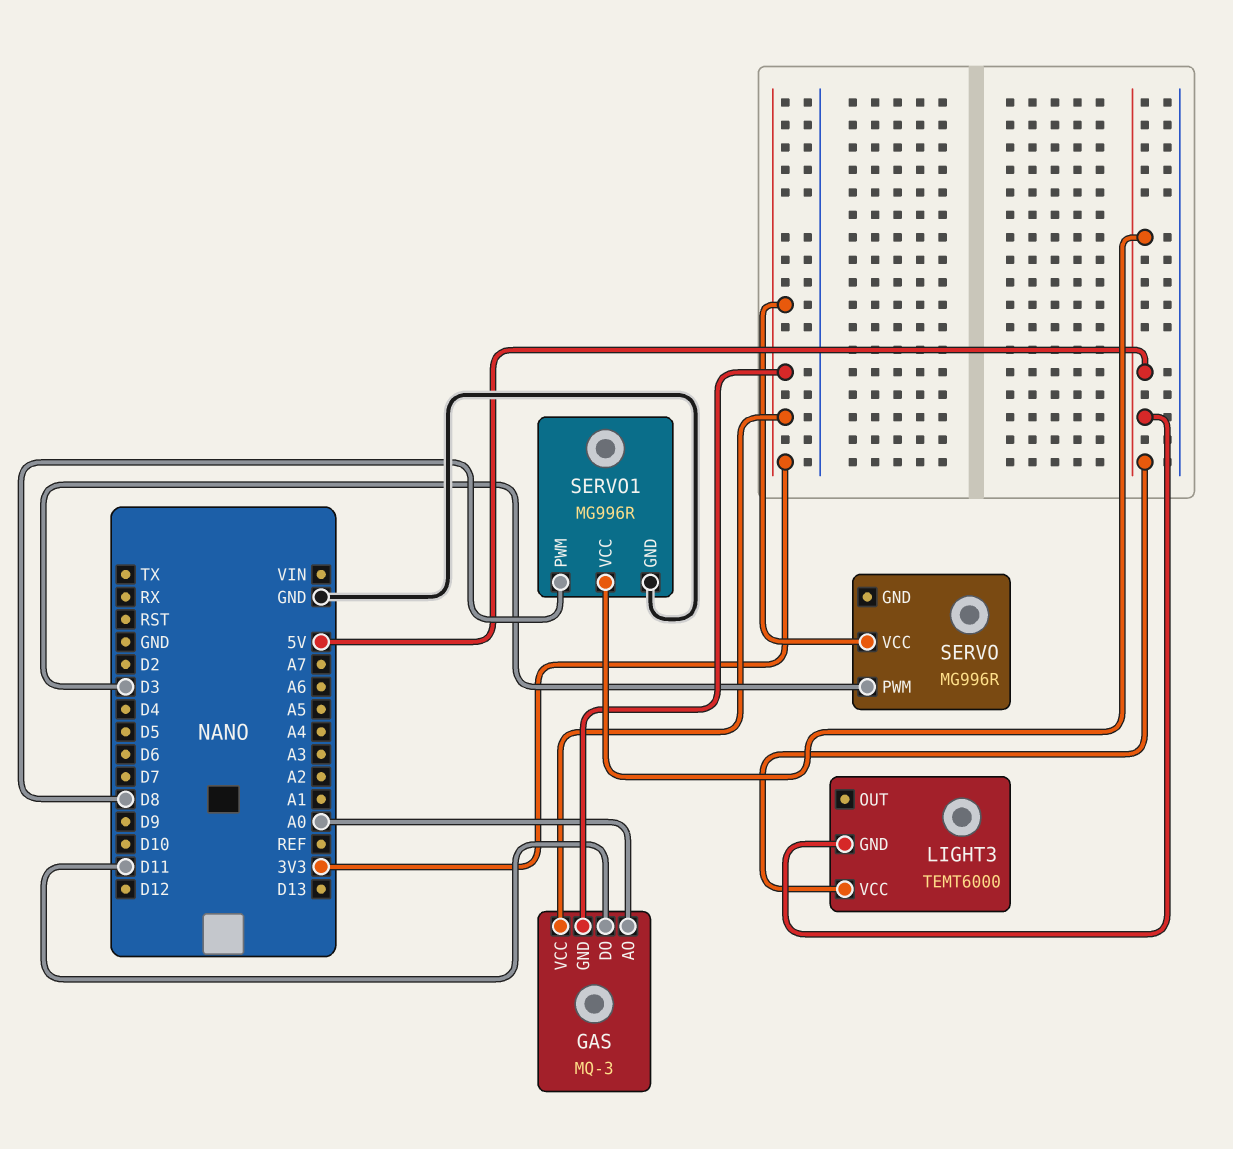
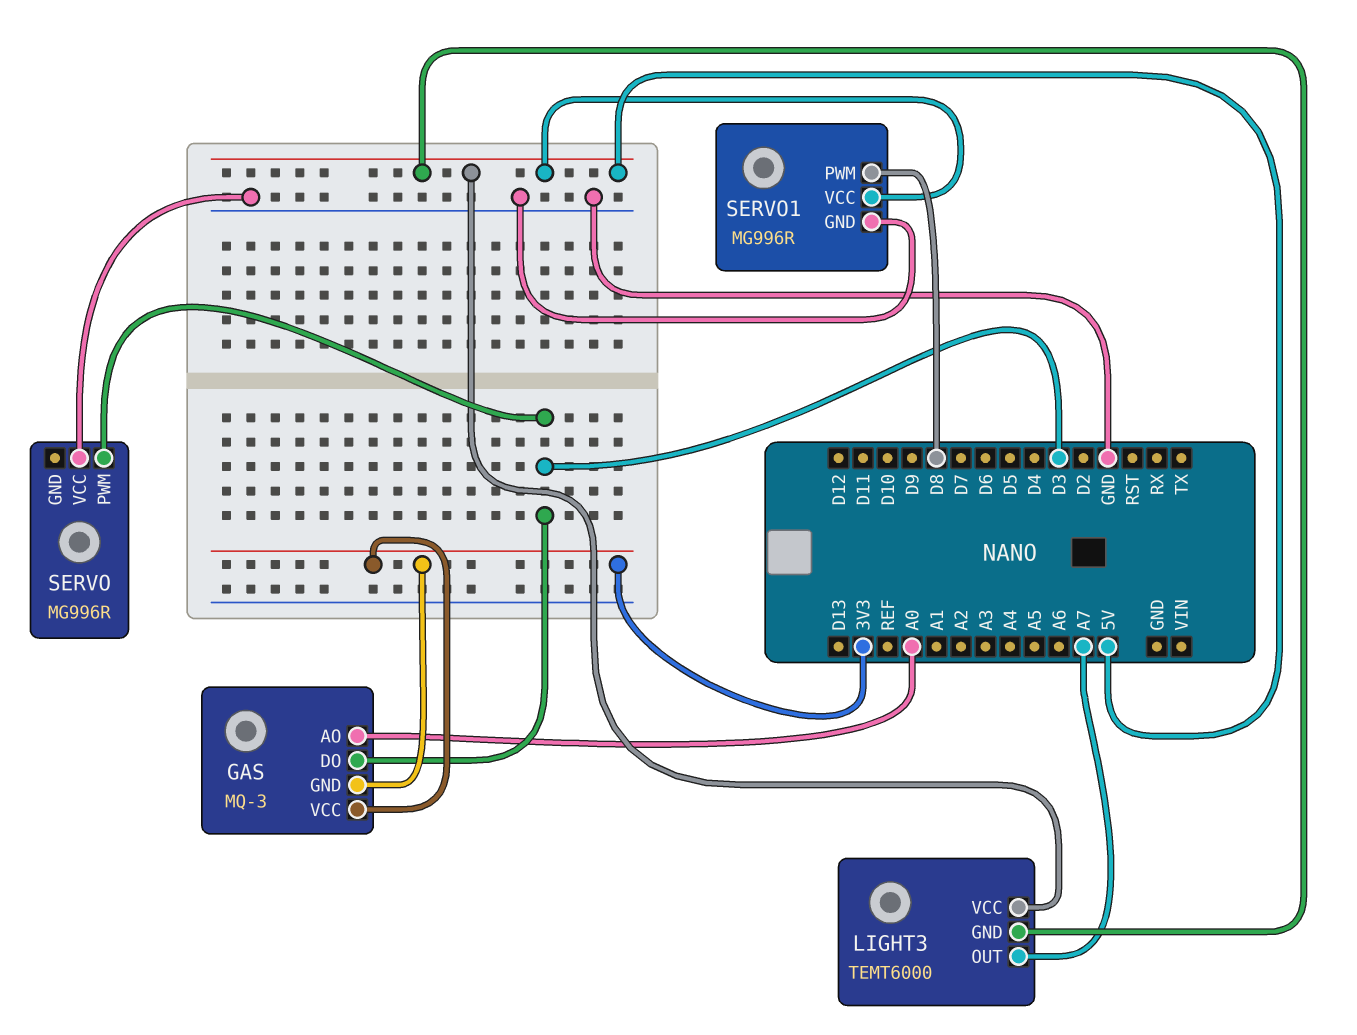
GAS pin DO: D11 -> D3
LIGHT3 pin OUT: none -> A7
SERVO pin VCC: 3V3 -> GND

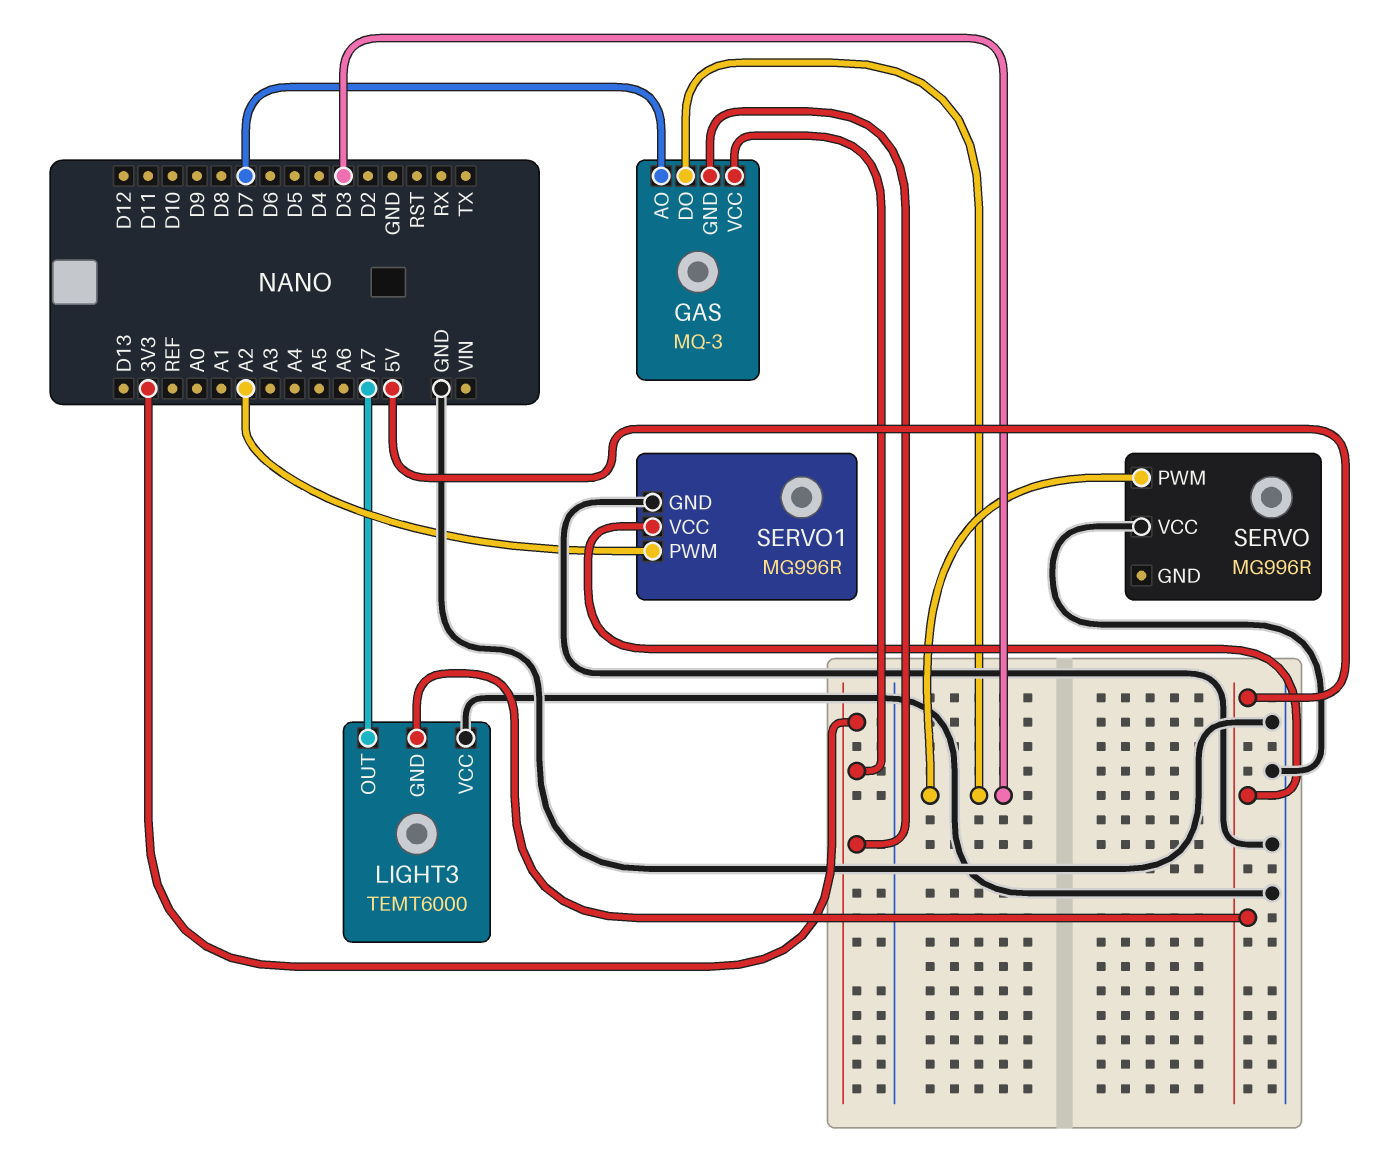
GAS pin AO: A0 -> D7
LIGHT3 pin VCC: 5V -> GND
SERVO1 pin PWM: D8 -> A2

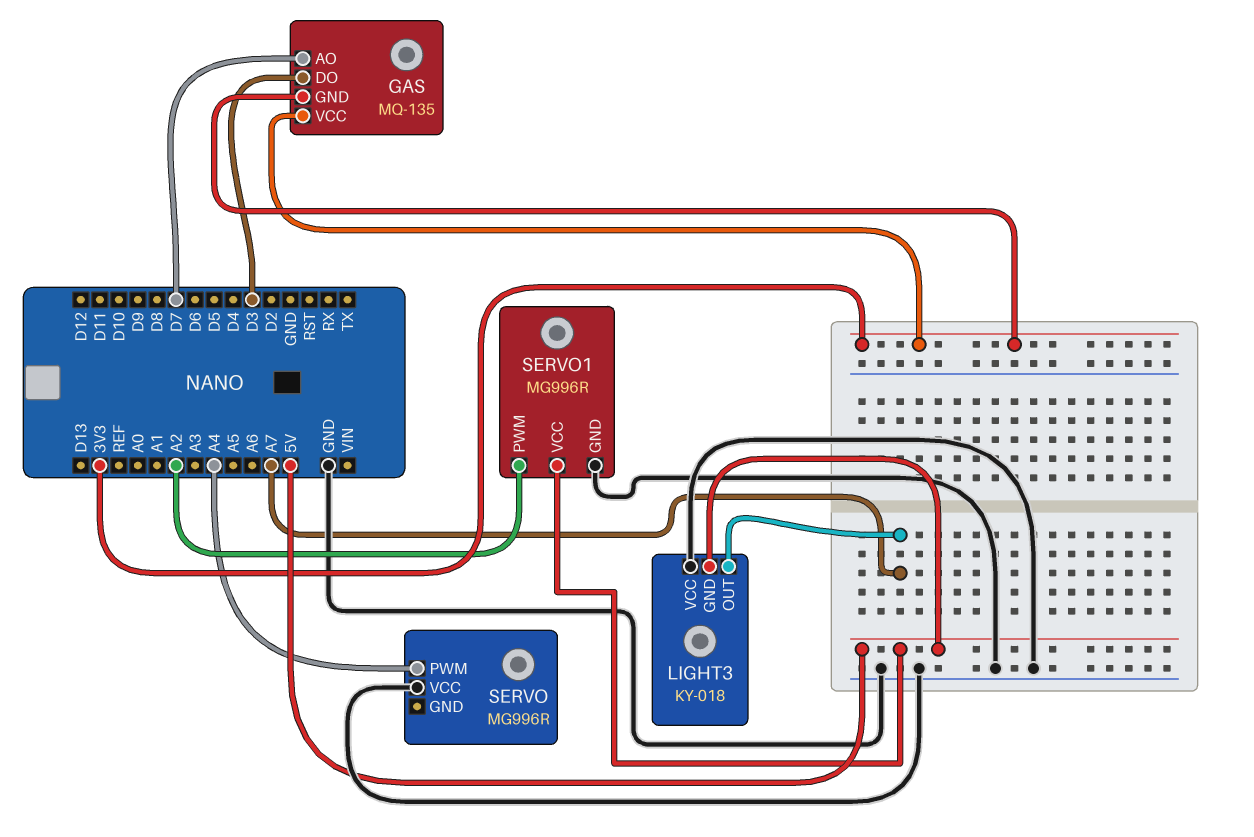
GAS: MQ-3 -> MQ-135
LIGHT3: TEMT6000 -> KY-018
SERVO pin PWM: D3 -> A4

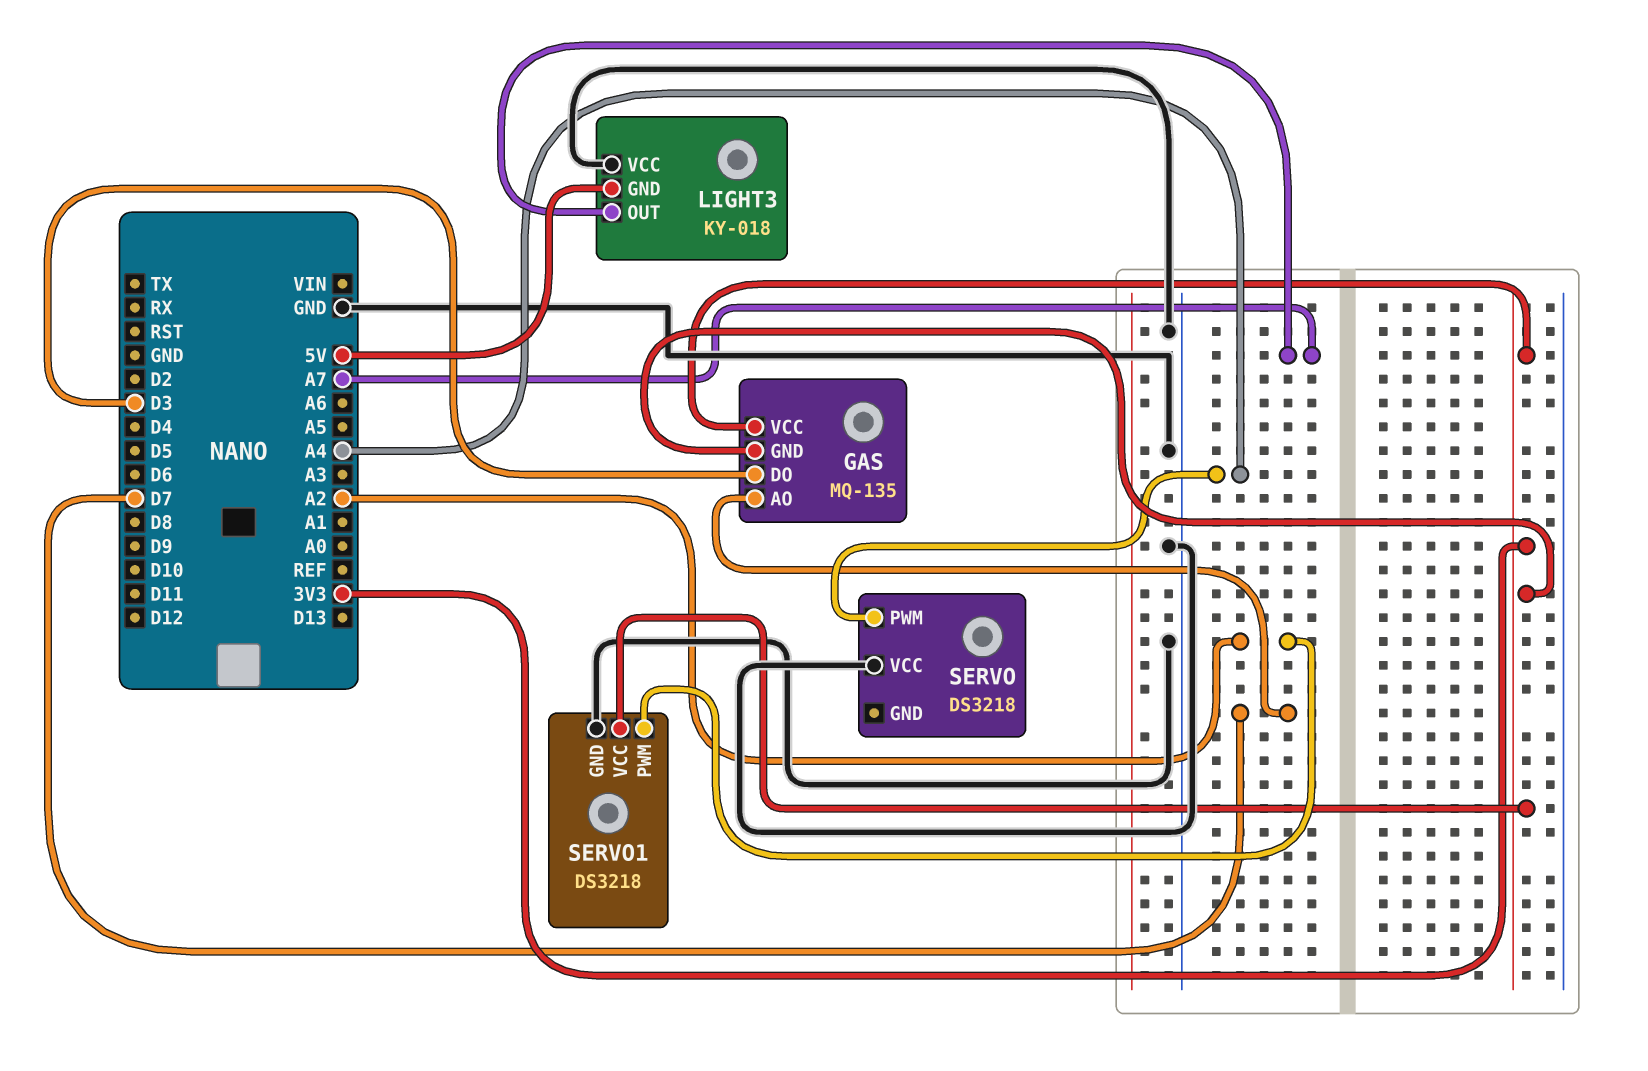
SERVO: MG996R -> DS3218
SERVO1: MG996R -> DS3218
SERVO1 pin VCC: 5V -> 3V3

